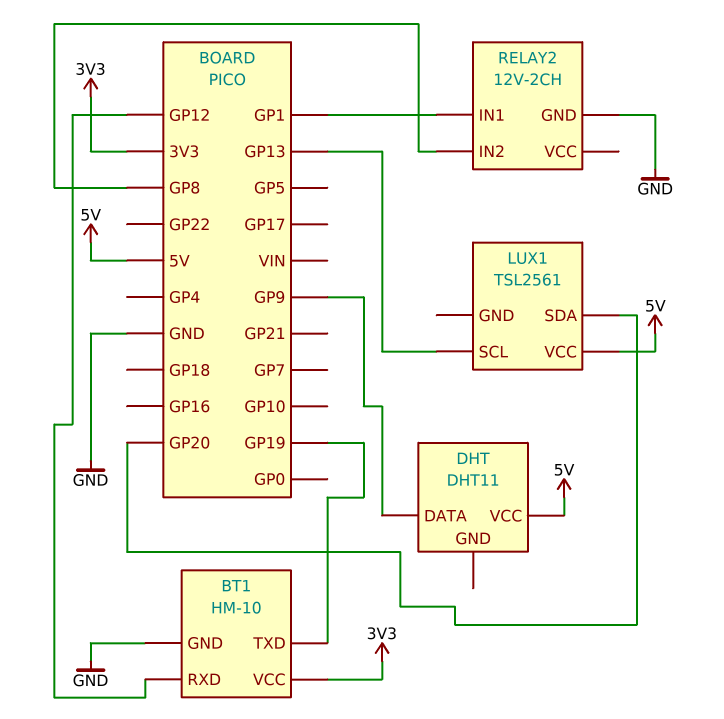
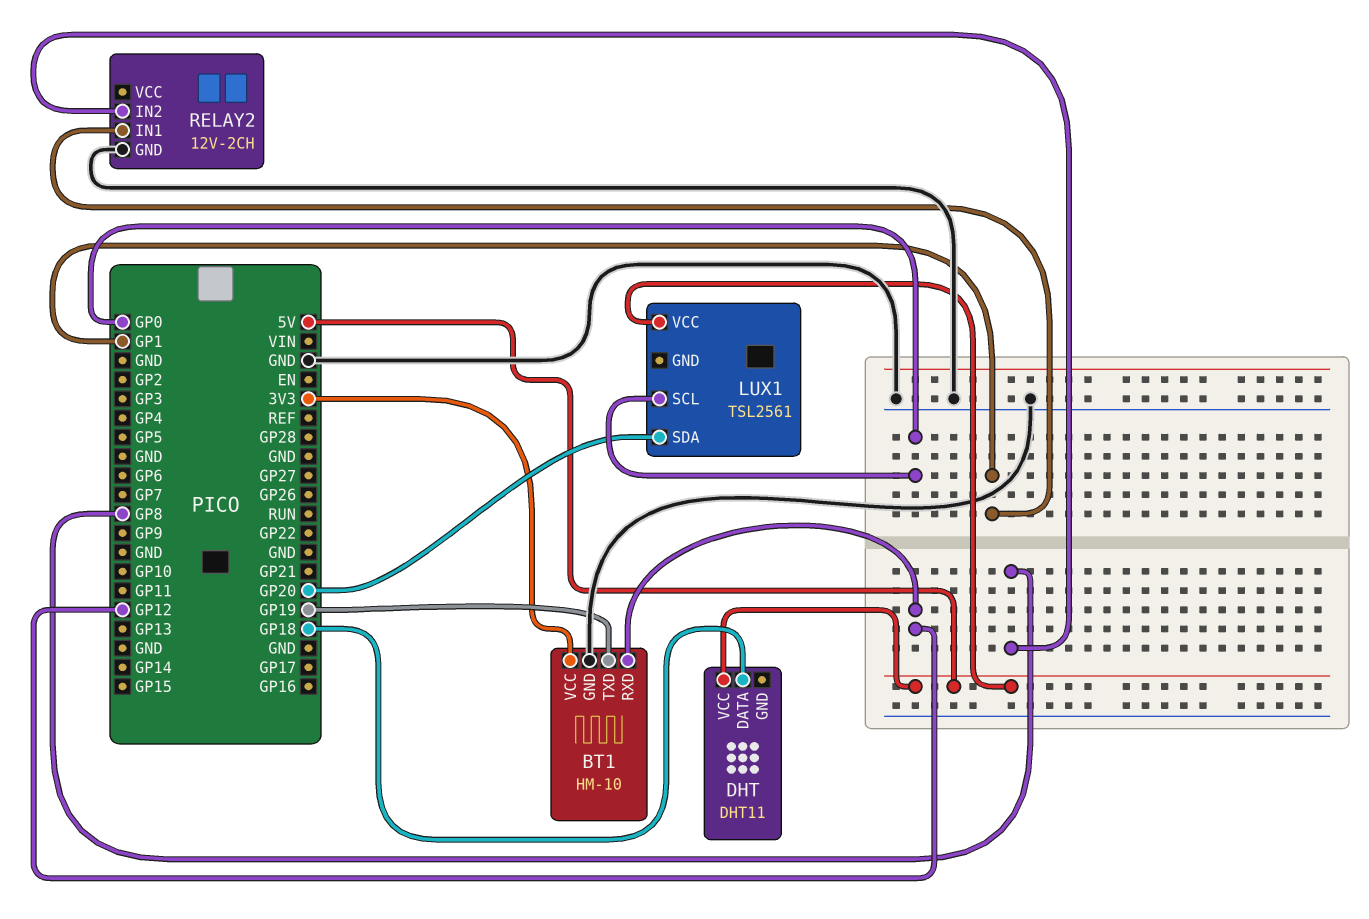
DHT pin DATA: GP9 -> GP18
LUX1 pin SCL: GP13 -> GP0

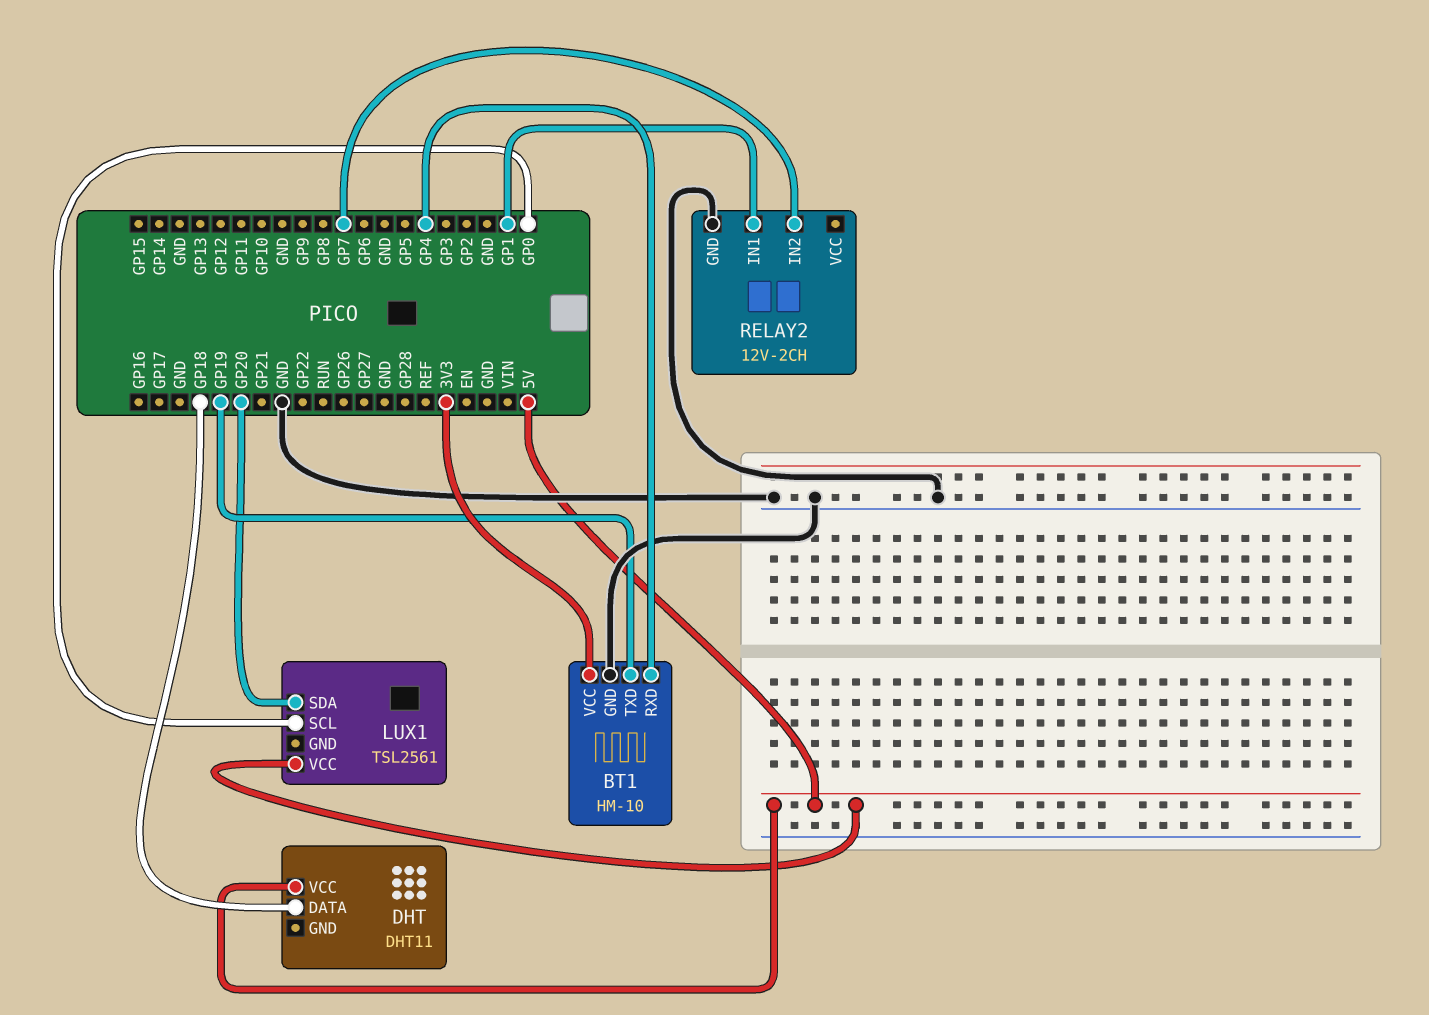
BT1 pin RXD: GP12 -> GP4
RELAY2 pin IN2: GP8 -> GP7

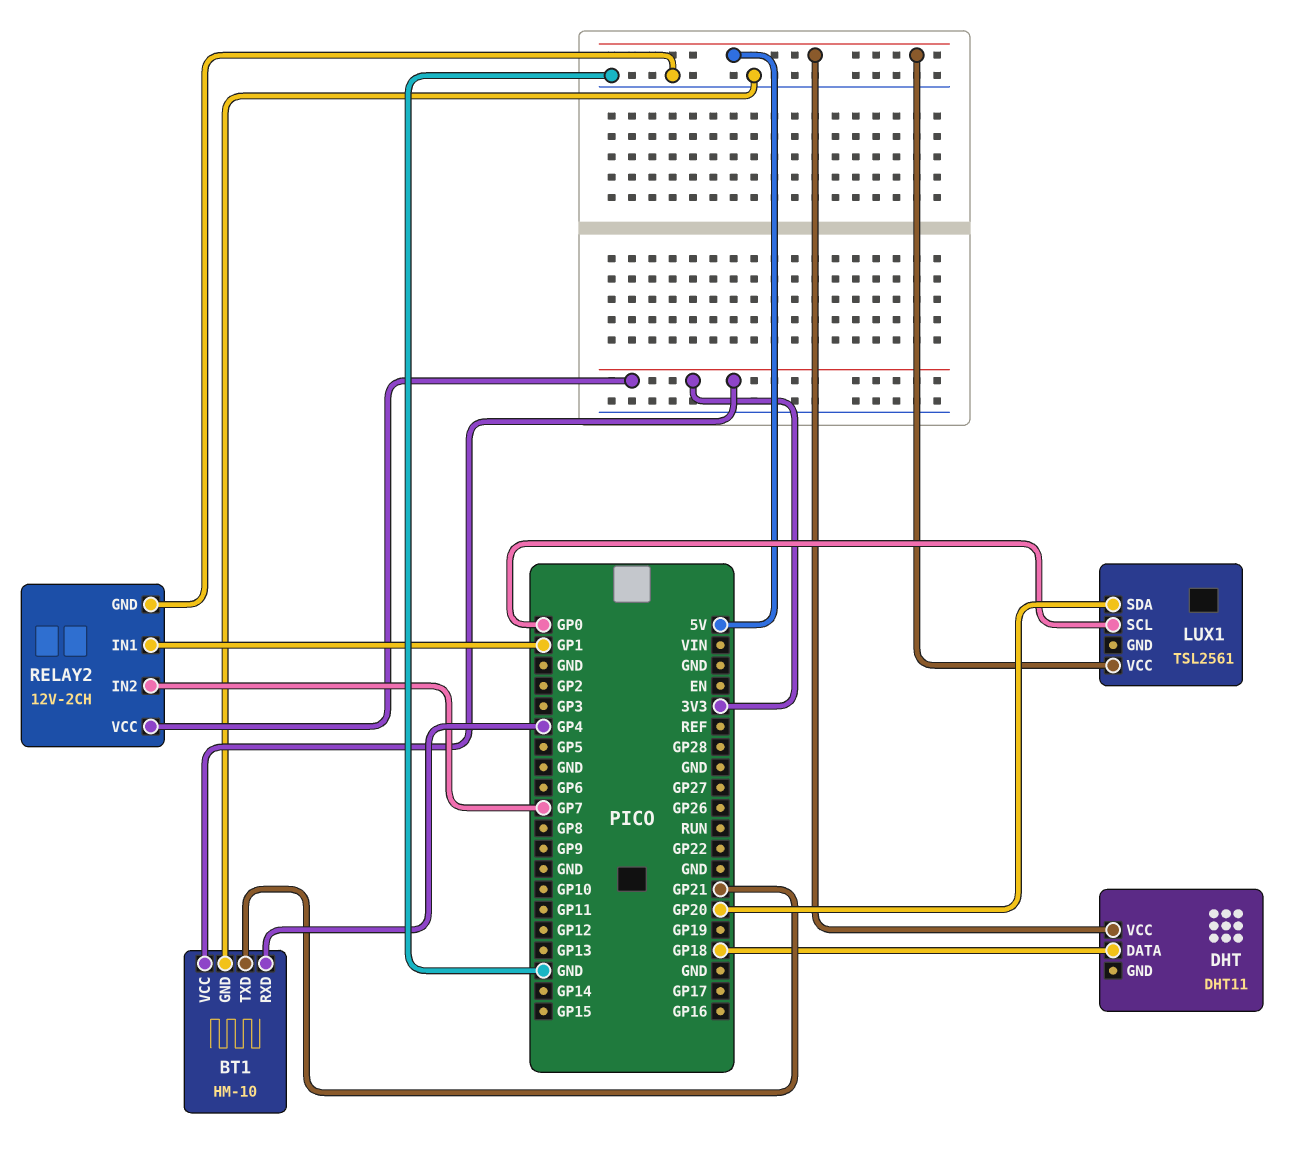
BT1 pin TXD: GP19 -> GP21
RELAY2 pin VCC: none -> 3V3

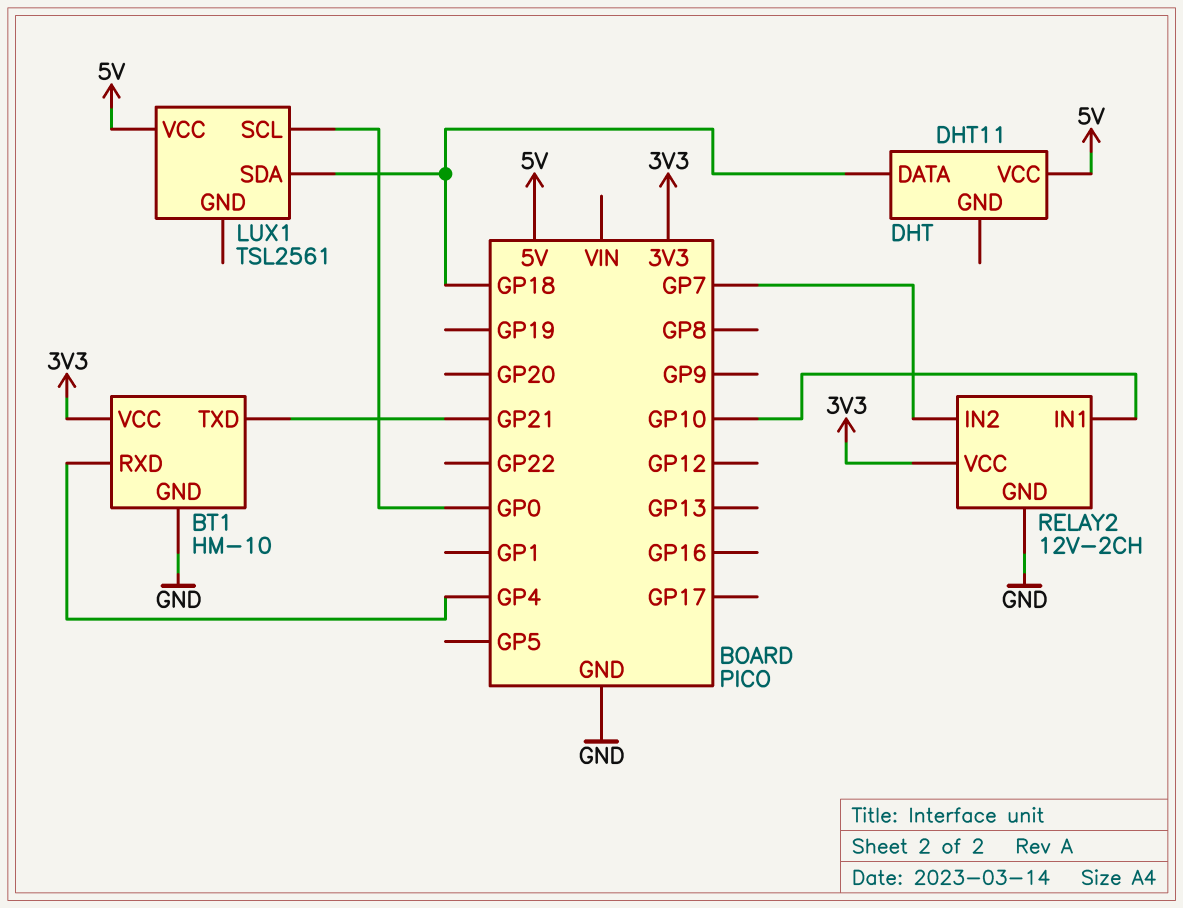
LUX1 pin SDA: GP20 -> GP18
RELAY2 pin IN1: GP1 -> GP10

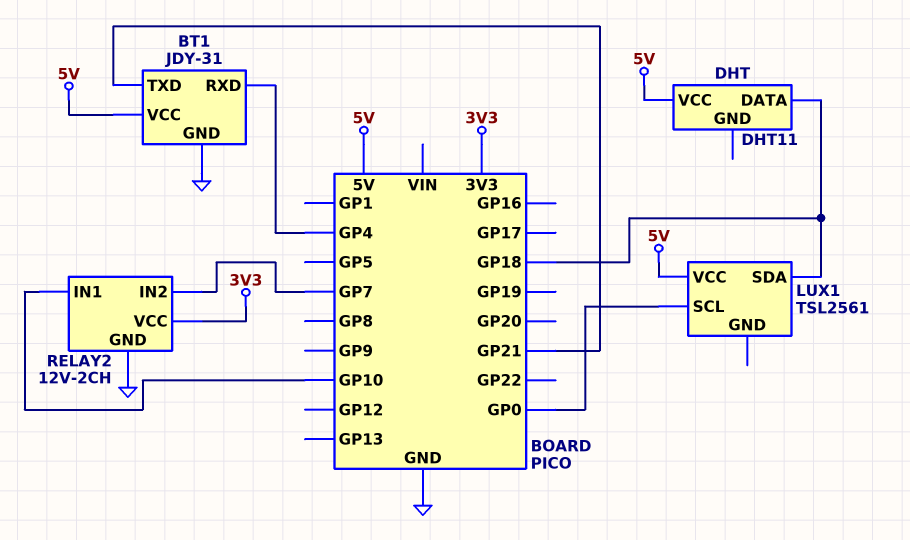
BT1: HM-10 -> JDY-31
BT1 pin VCC: 3V3 -> 5V

